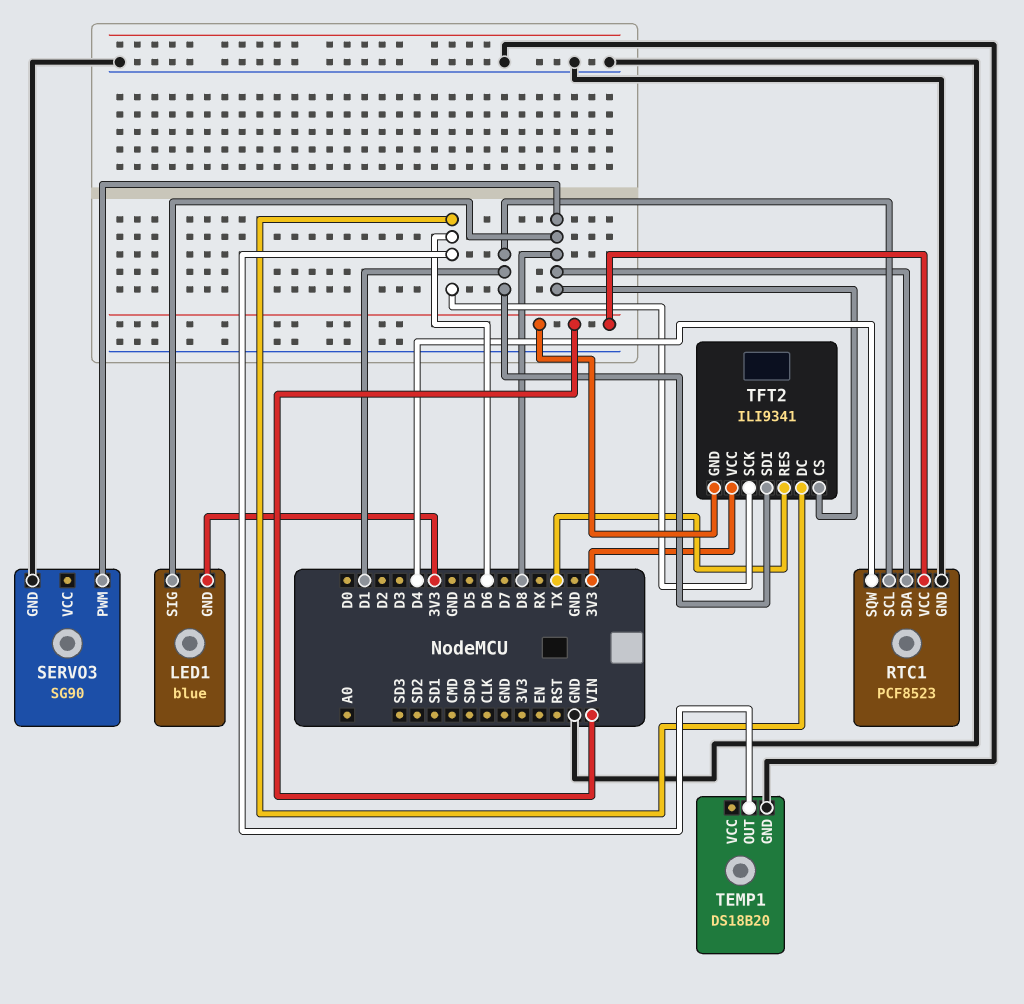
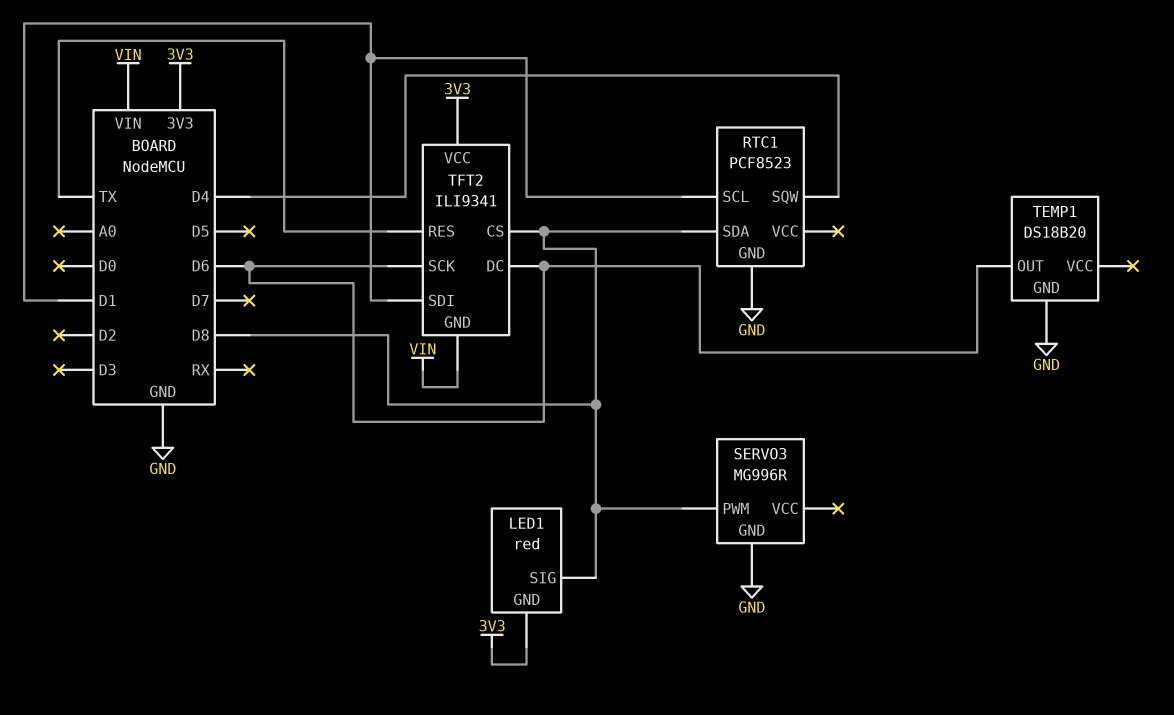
LED1: blue -> red
RTC1 pin VCC: VIN -> none
SERVO3: SG90 -> MG996R

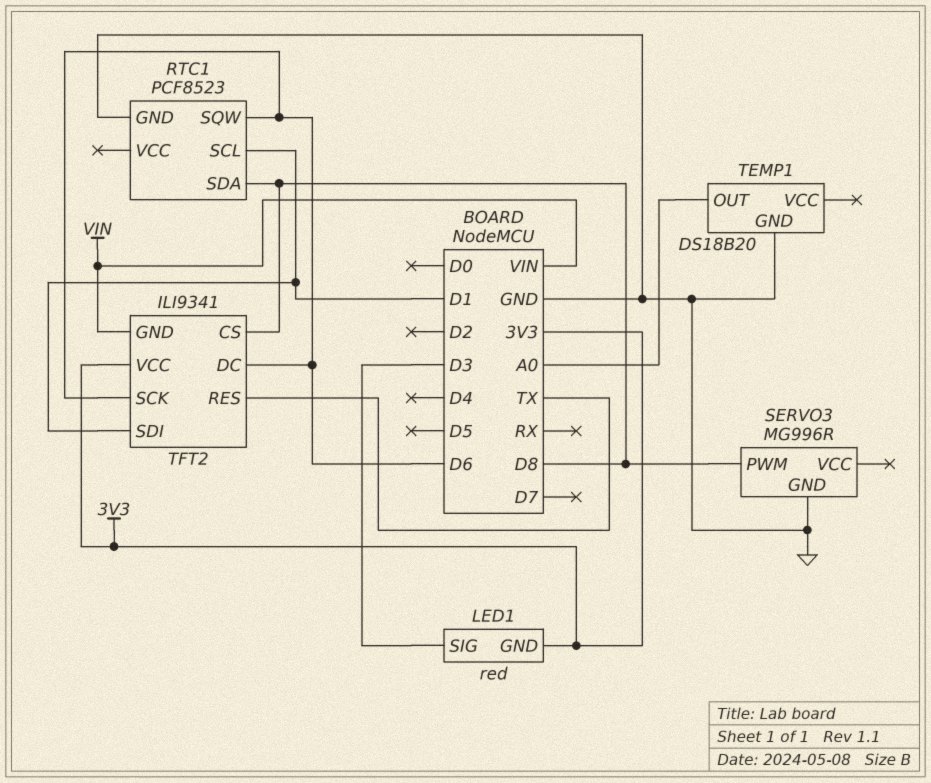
LED1 pin SIG: D8 -> D3
RTC1 pin SQW: D4 -> D6
TEMP1 pin OUT: D6 -> A0

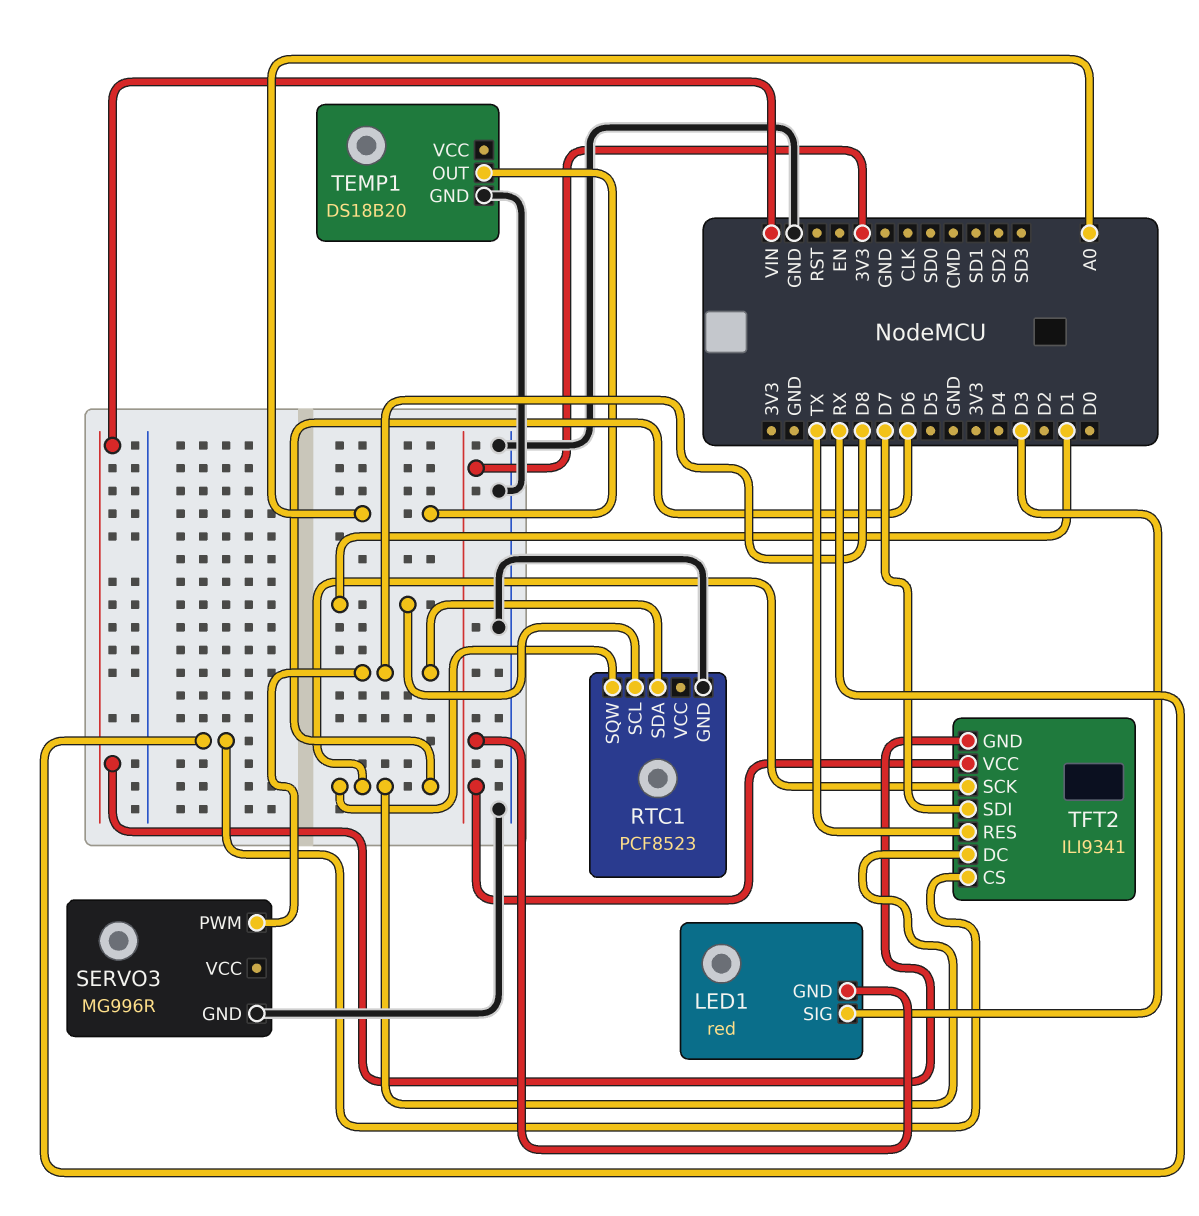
TFT2 pin CS: D8 -> RX
TFT2 pin SDI: D1 -> D7

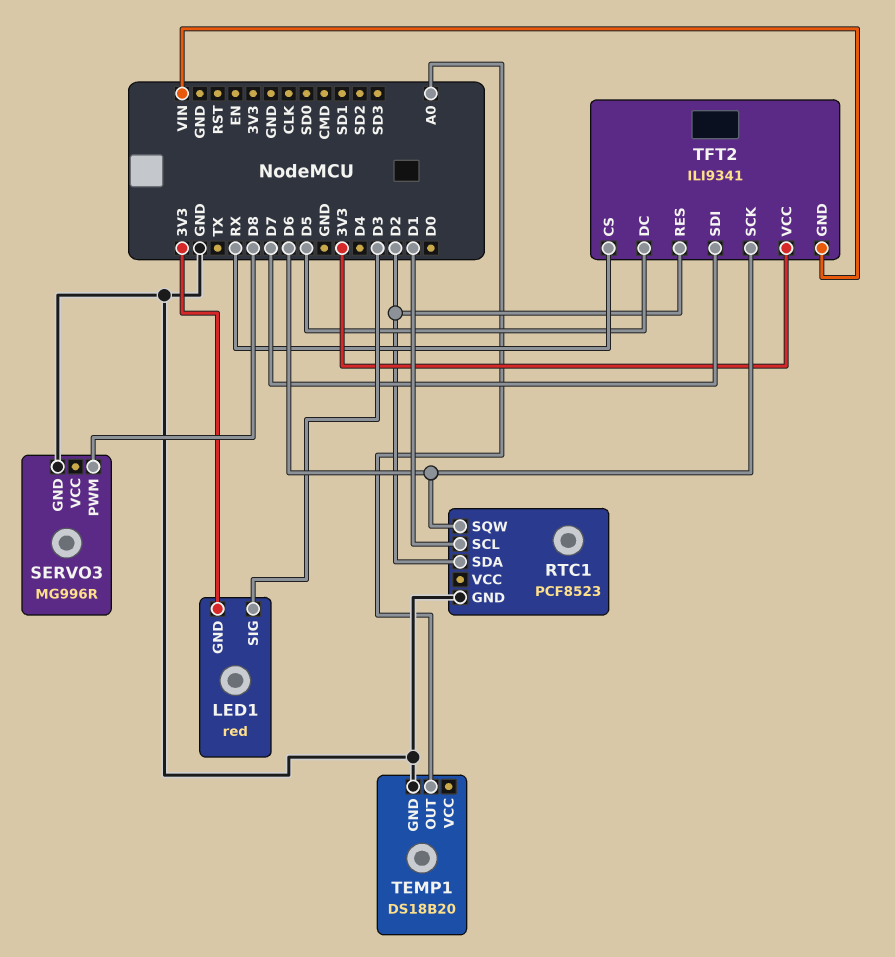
RTC1 pin SDA: D8 -> D2
TFT2 pin DC: D6 -> D5
TFT2 pin RES: TX -> D2

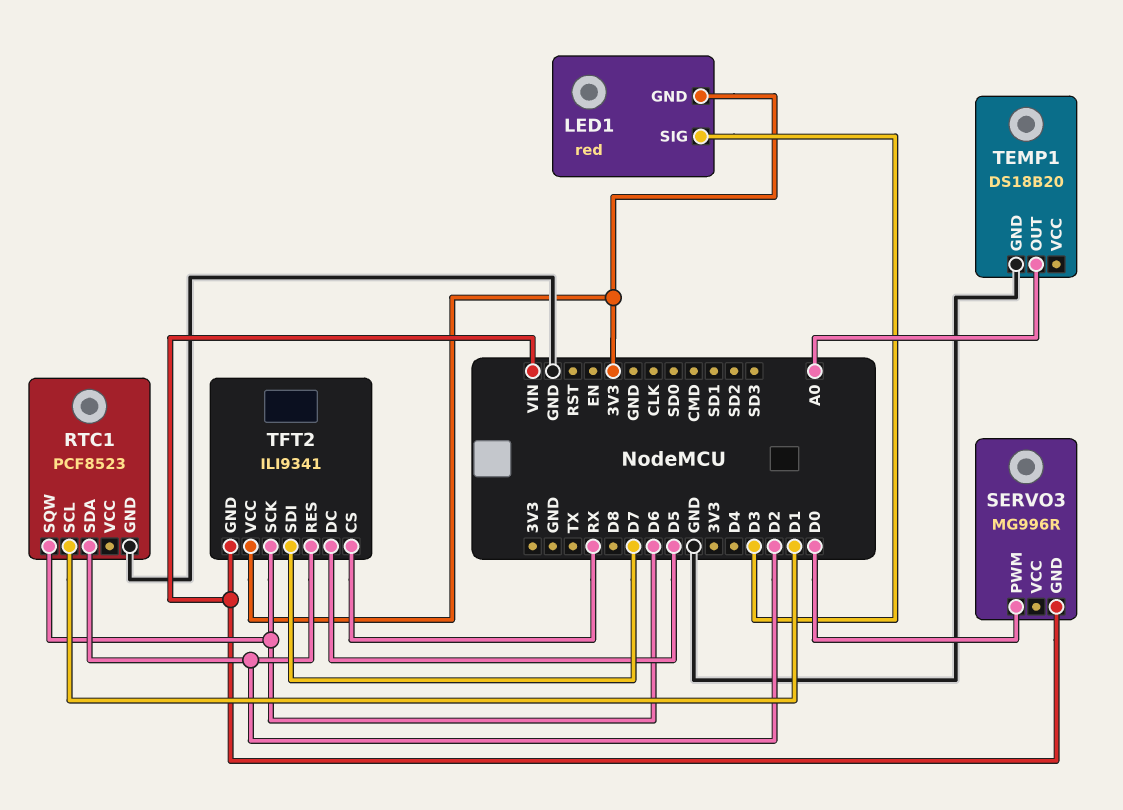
SERVO3 pin GND: GND -> VIN
SERVO3 pin PWM: D8 -> D0

